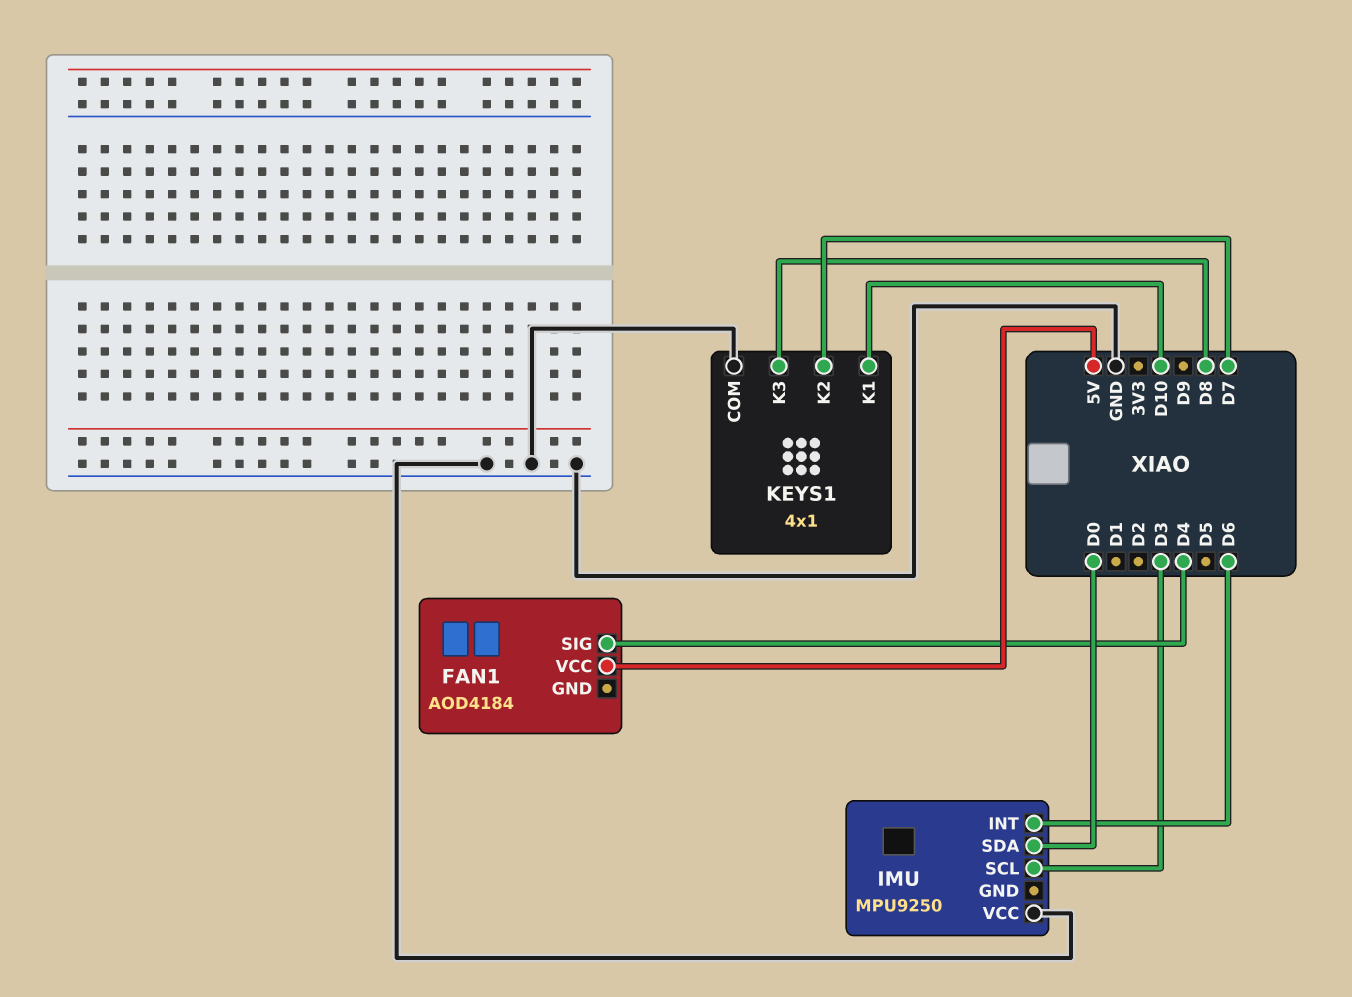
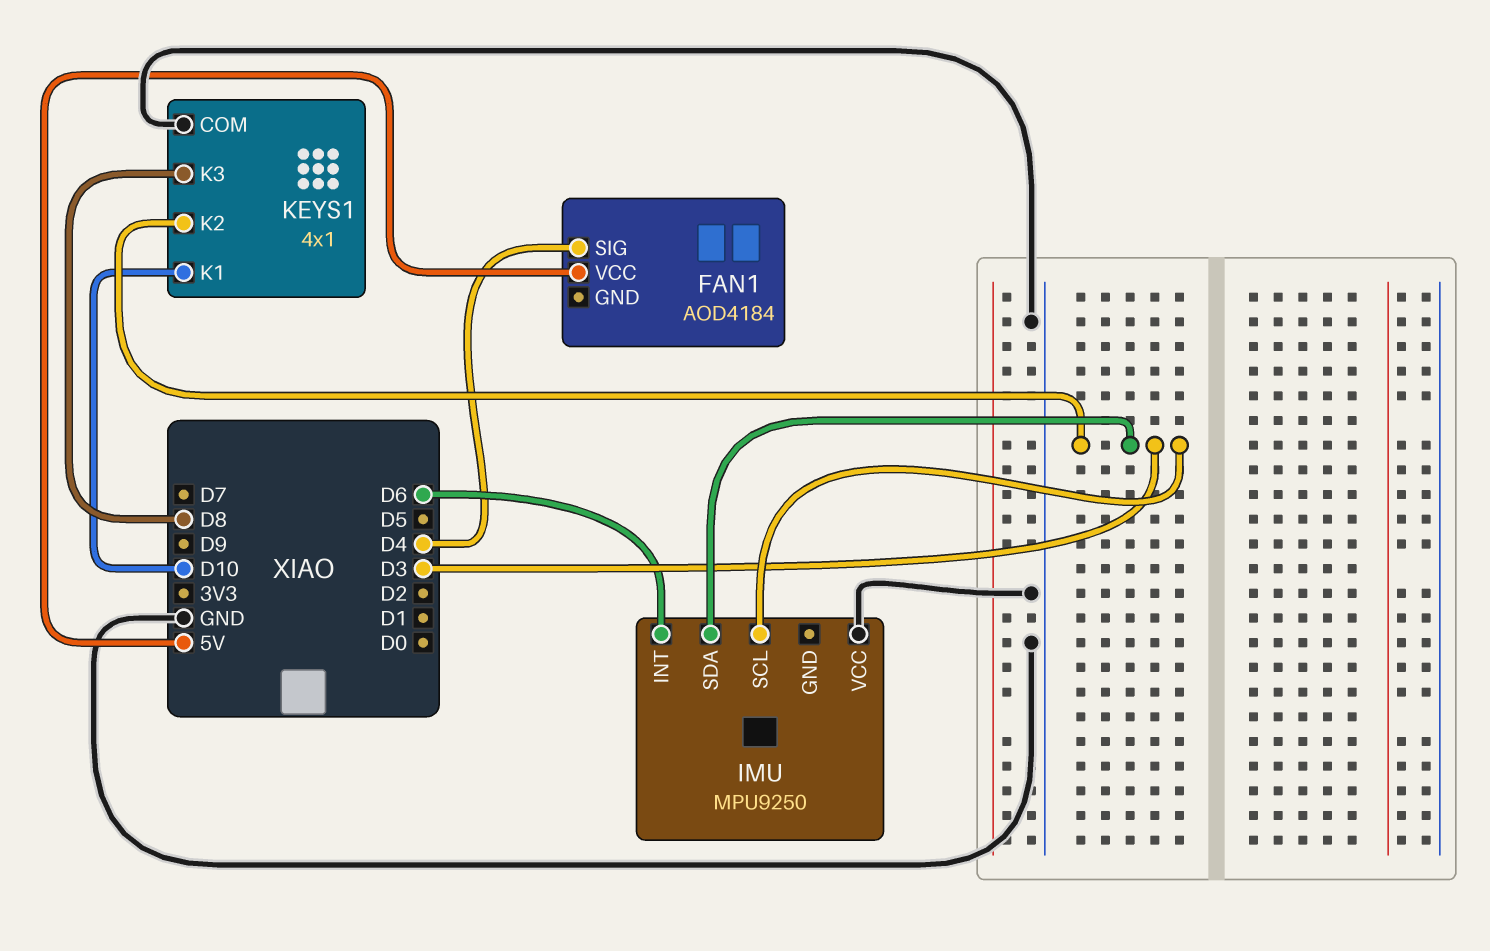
IMU pin SDA: D0 -> D3
KEYS1 pin K2: D7 -> D3

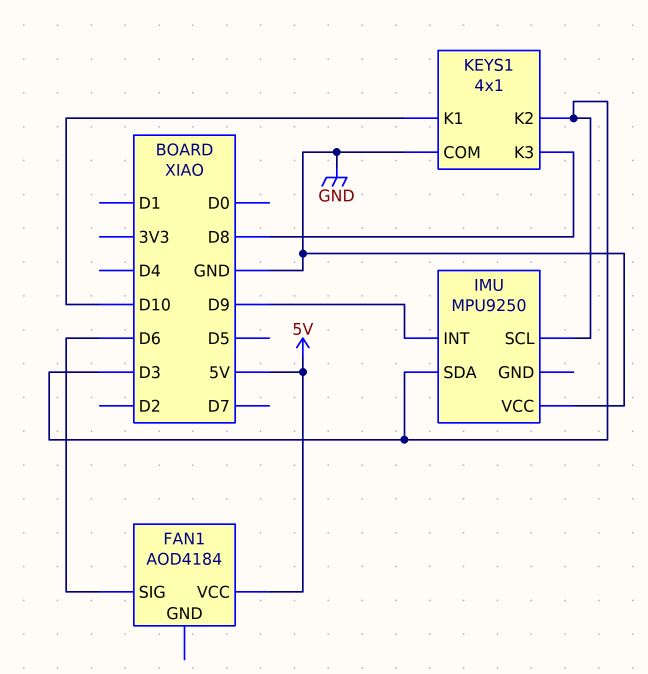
FAN1 pin SIG: D4 -> D6
IMU pin INT: D6 -> D9

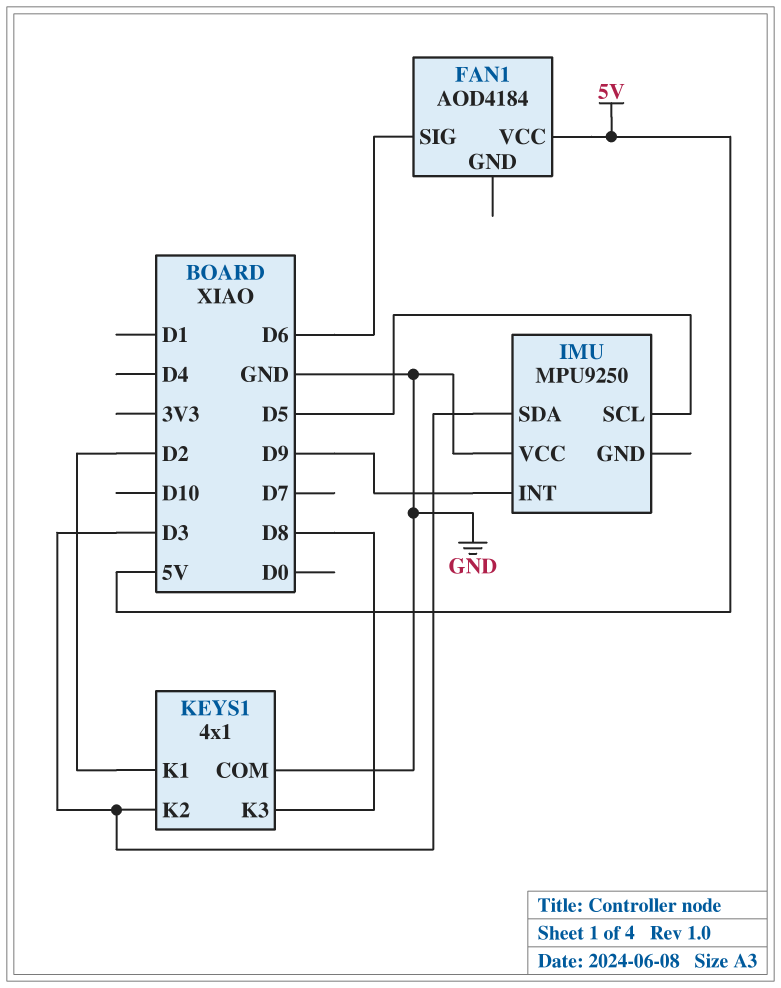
IMU pin SCL: D3 -> D5
KEYS1 pin K1: D10 -> D2

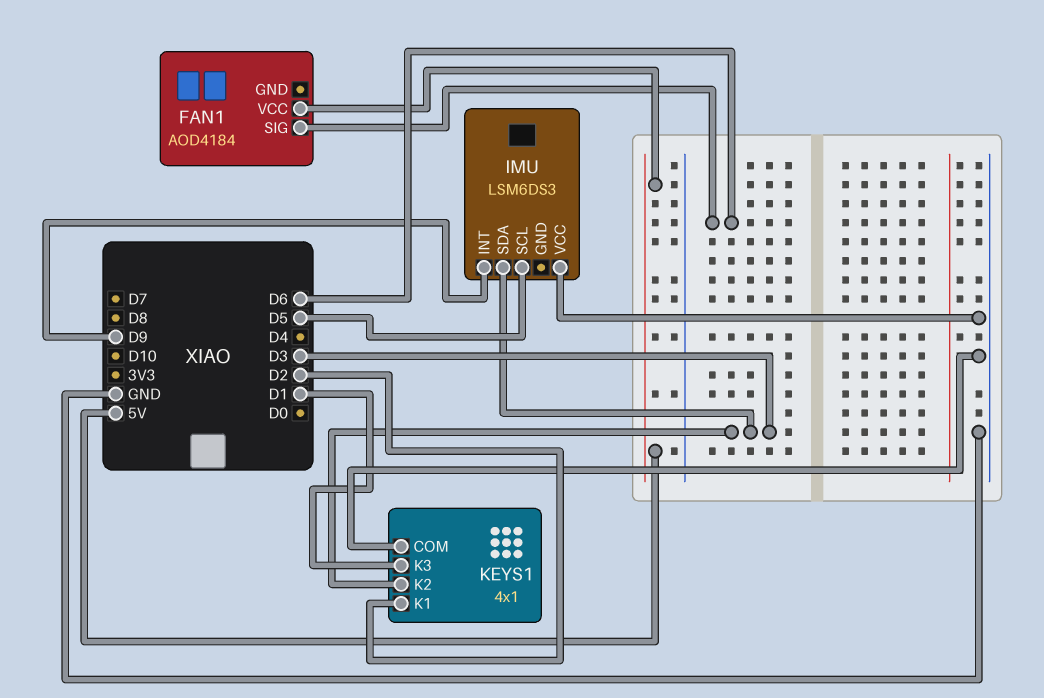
IMU: MPU9250 -> LSM6DS3
KEYS1 pin K3: D8 -> D1

